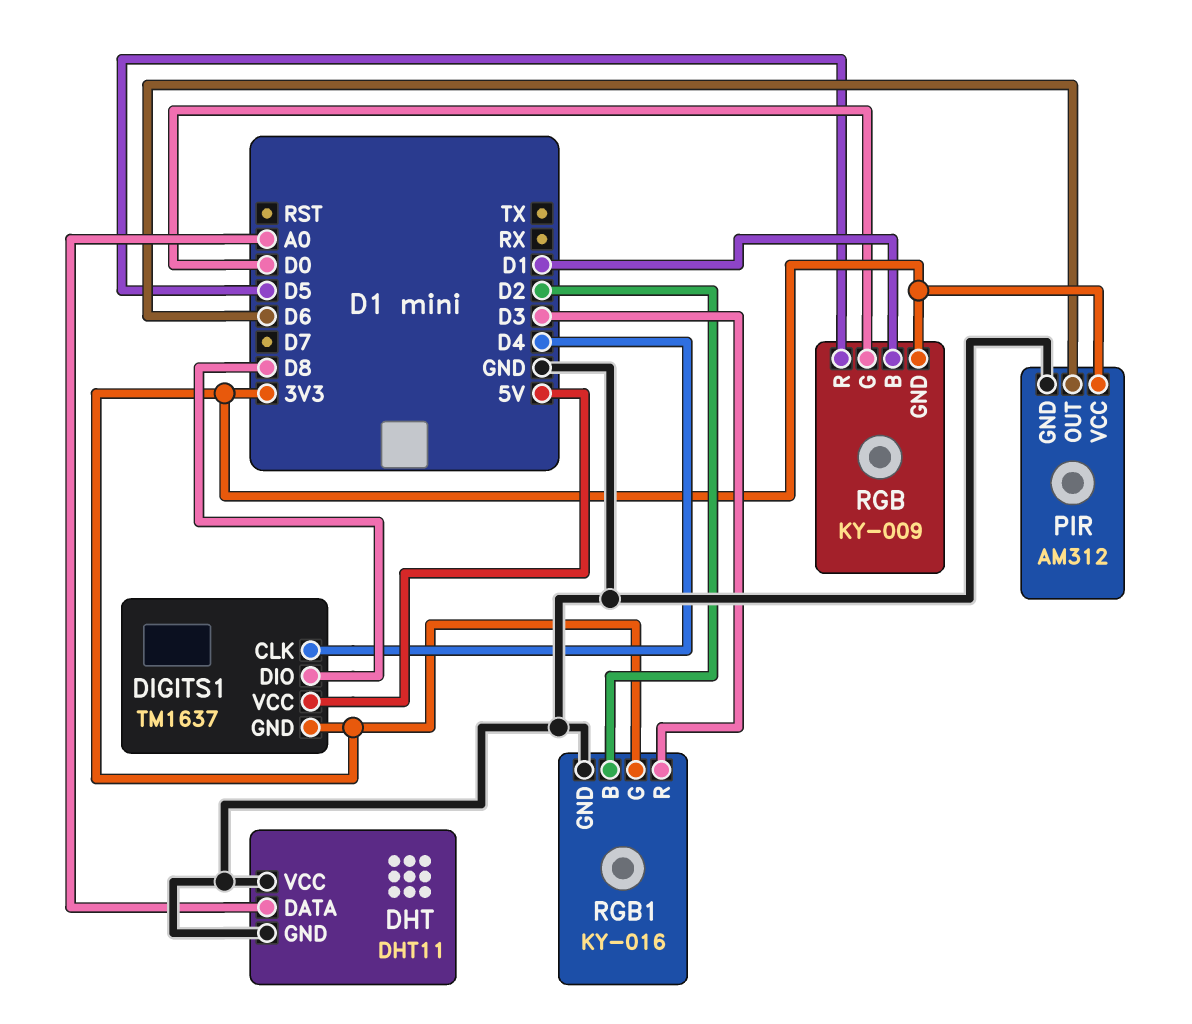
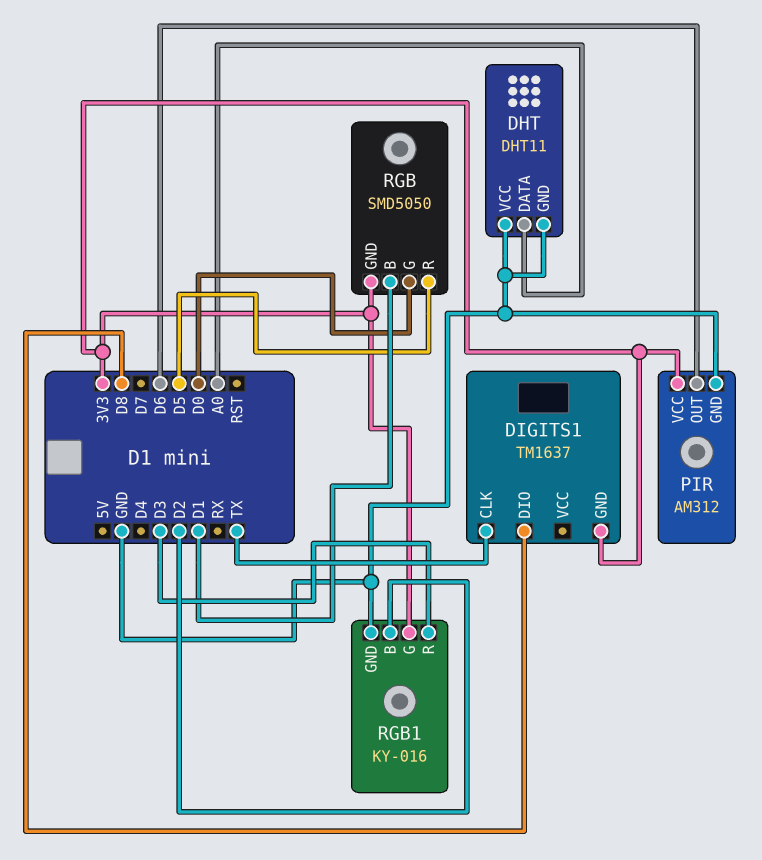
DIGITS1 pin CLK: D4 -> TX
DIGITS1 pin VCC: 5V -> none
RGB: KY-009 -> SMD5050

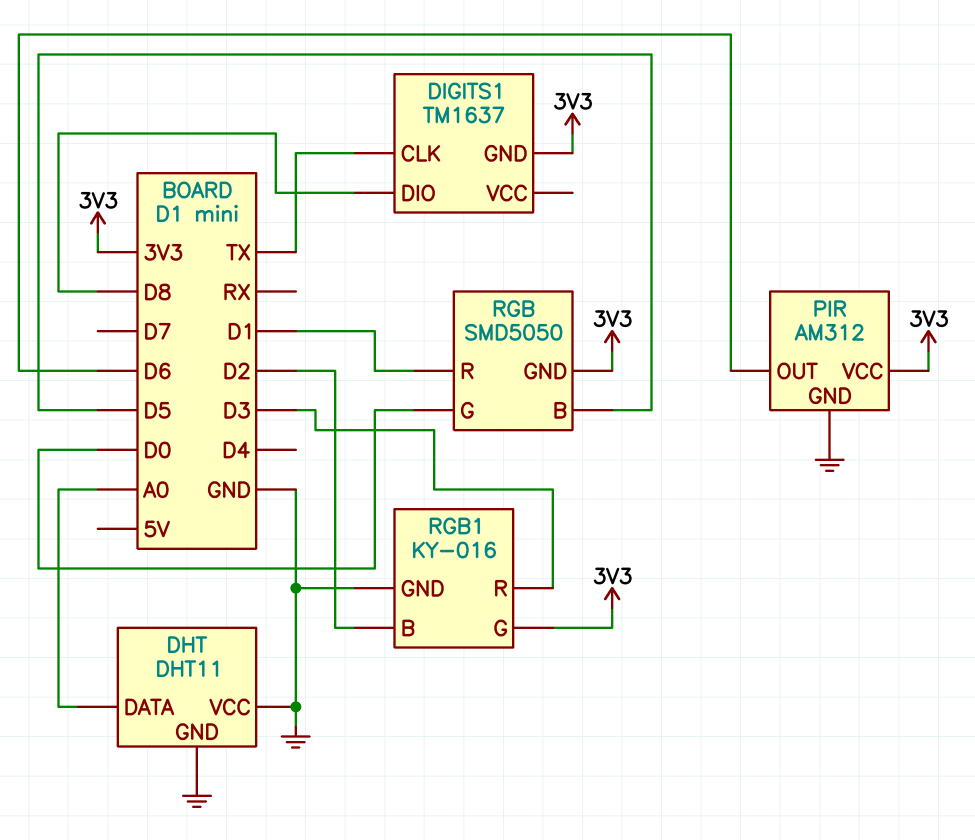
RGB pin B: D1 -> D5
RGB pin R: D5 -> D1

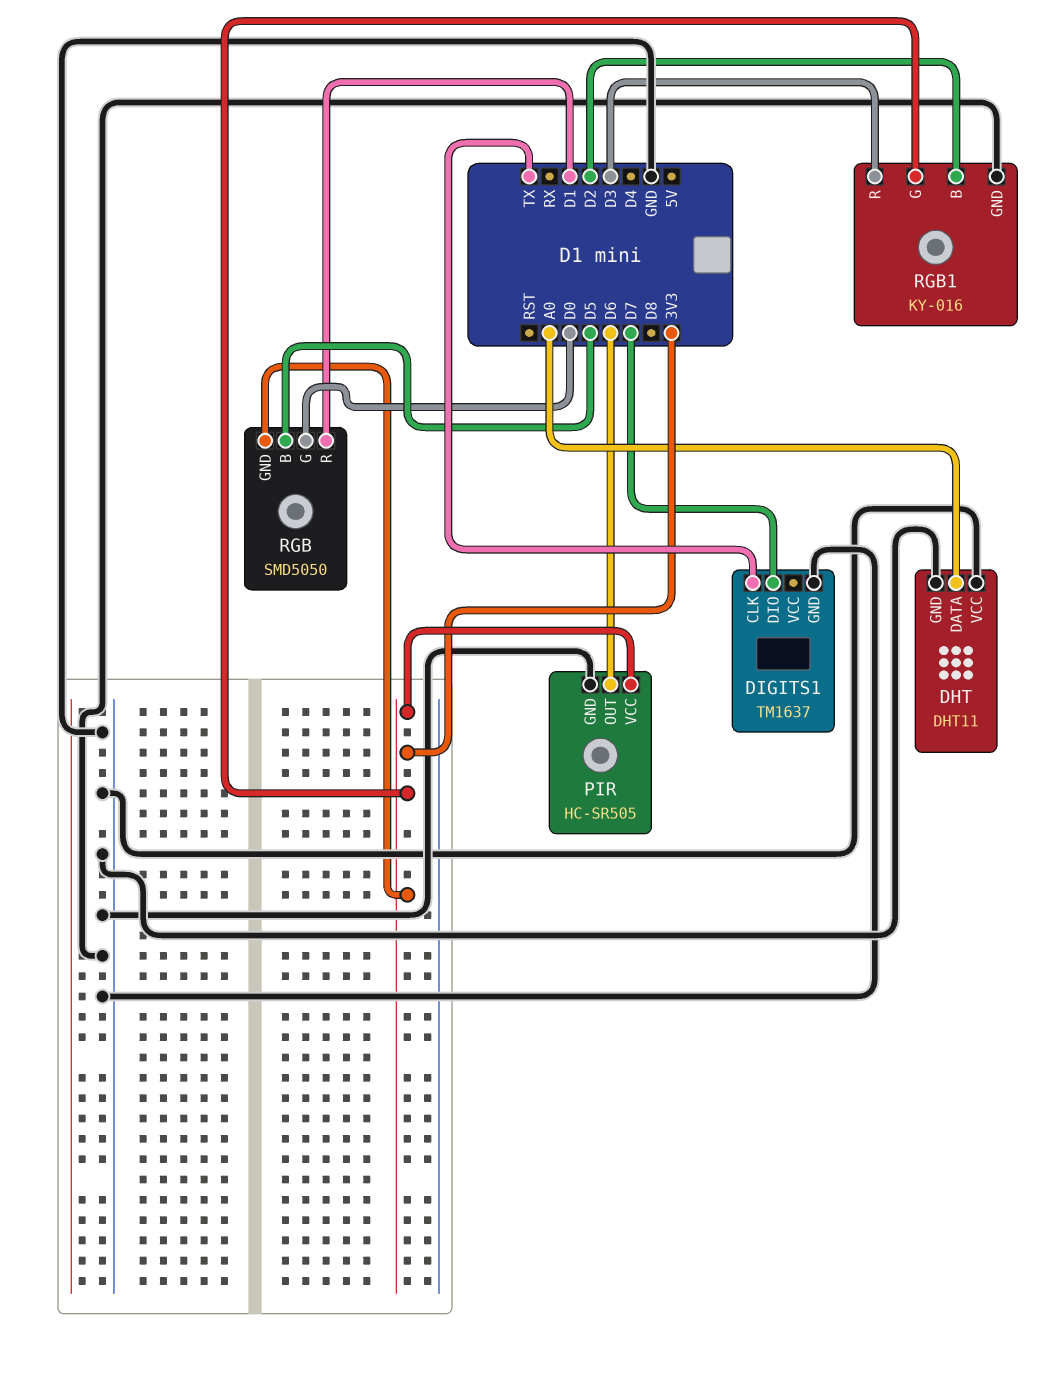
DIGITS1 pin DIO: D8 -> D7
DIGITS1 pin GND: 3V3 -> GND
PIR: AM312 -> HC-SR505

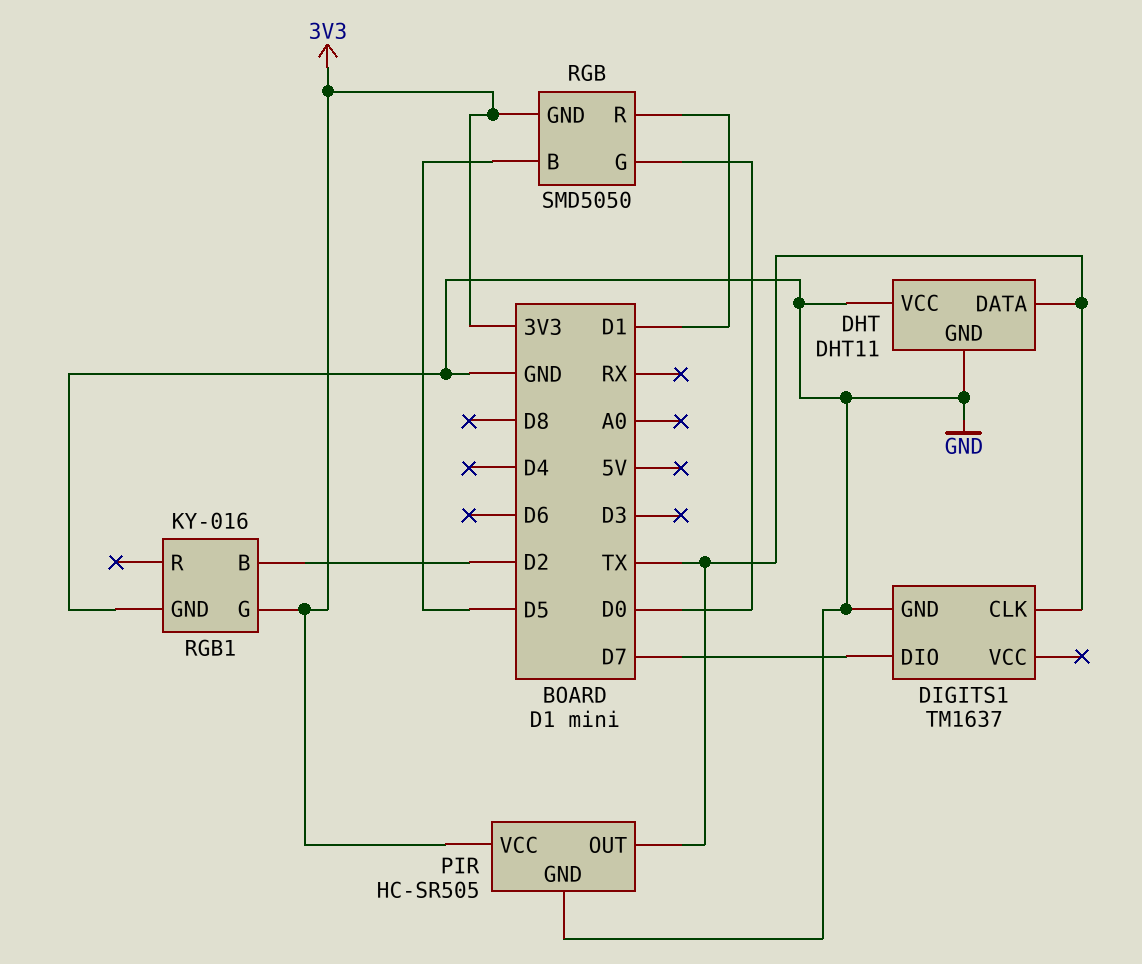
DHT pin DATA: A0 -> TX
PIR pin OUT: D6 -> TX
RGB1 pin R: D3 -> none

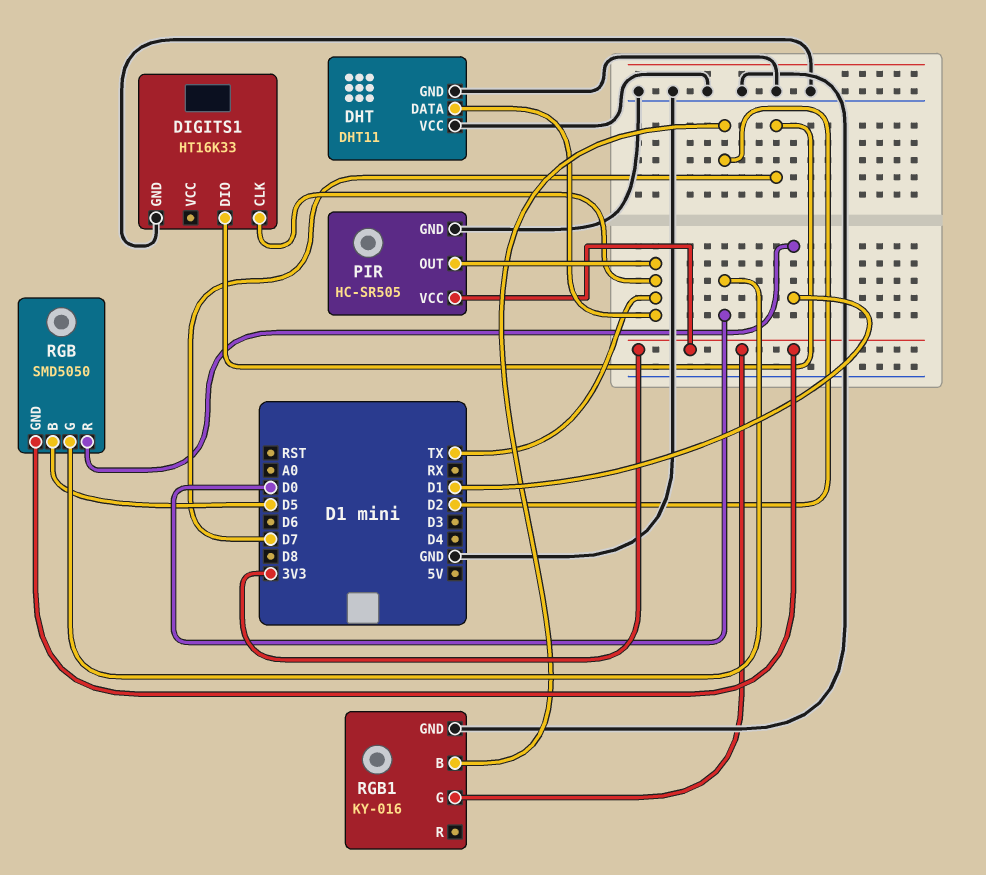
DIGITS1: TM1637 -> HT16K33

